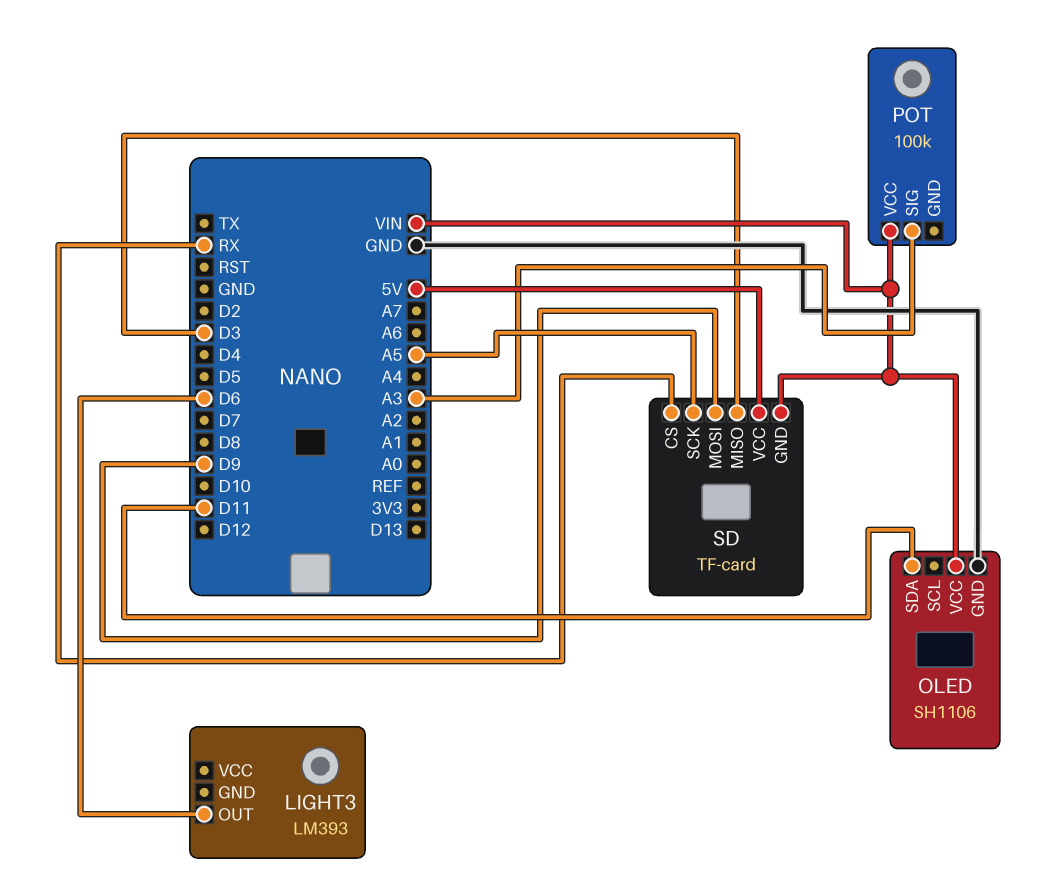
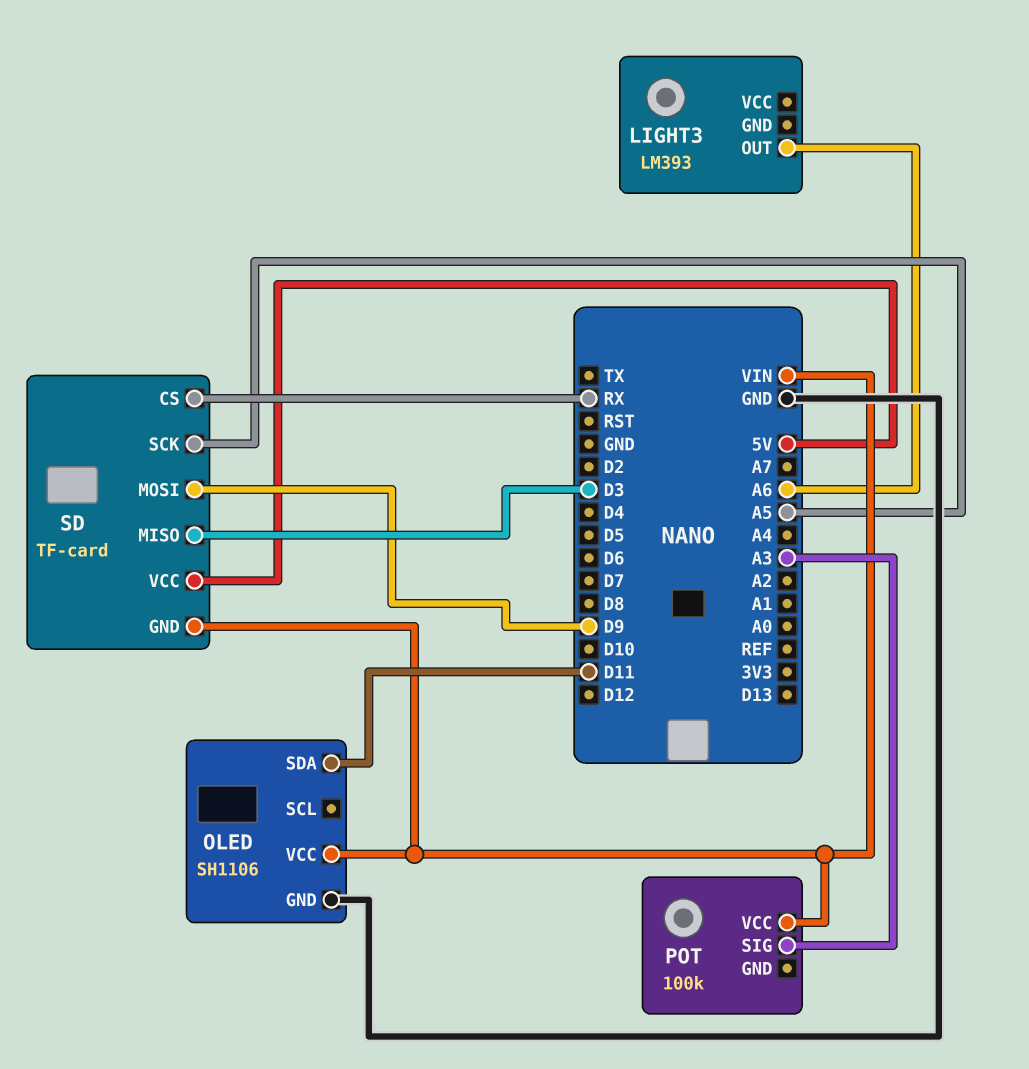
LIGHT3 pin OUT: D6 -> A6

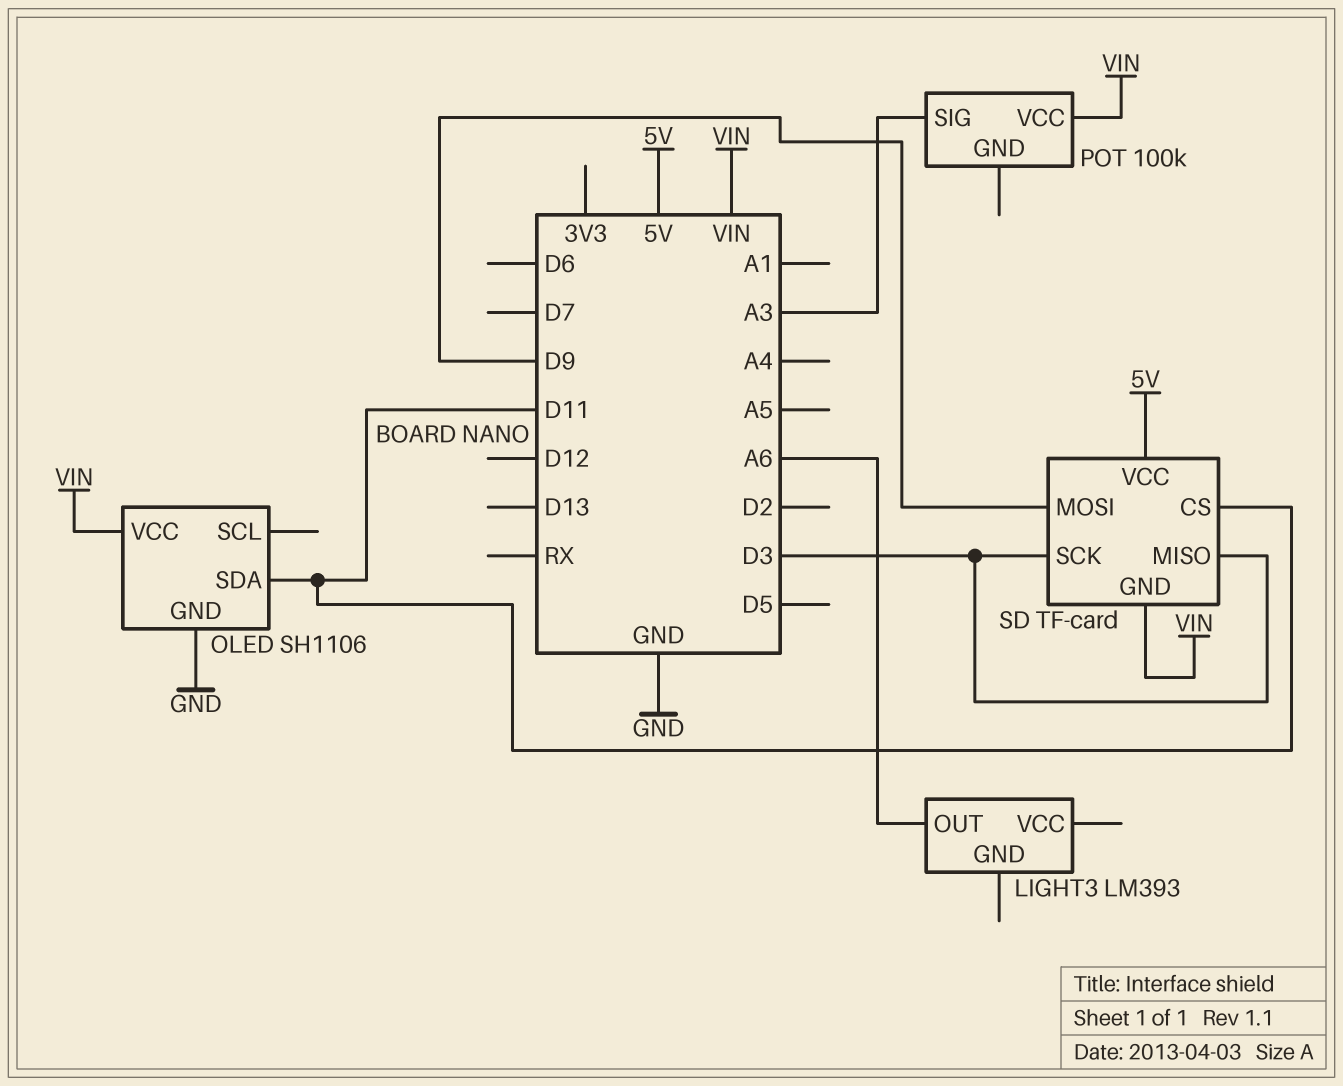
SD pin CS: RX -> D11
SD pin SCK: A5 -> D3

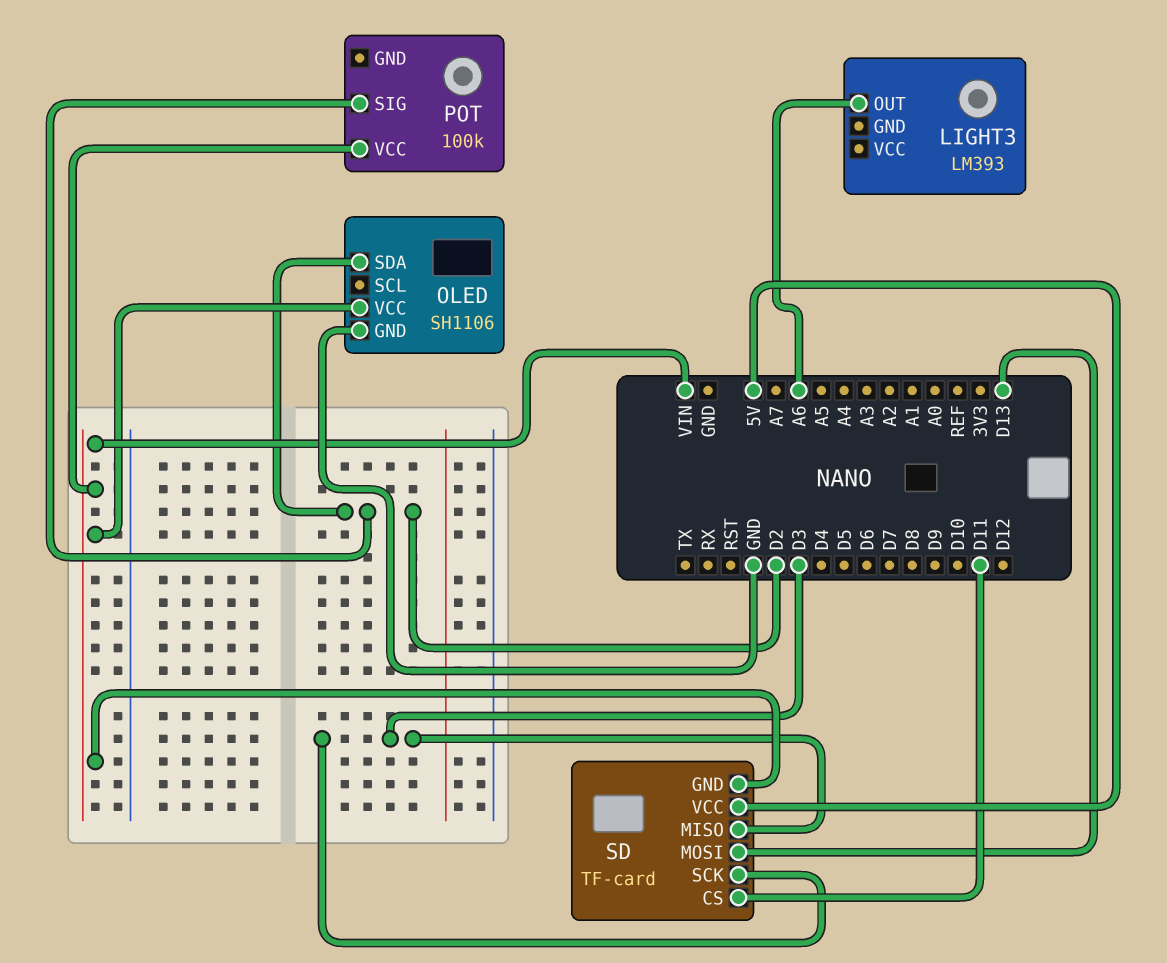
OLED pin SDA: D11 -> D2
POT pin SIG: A3 -> D2
SD pin MOSI: D9 -> D13

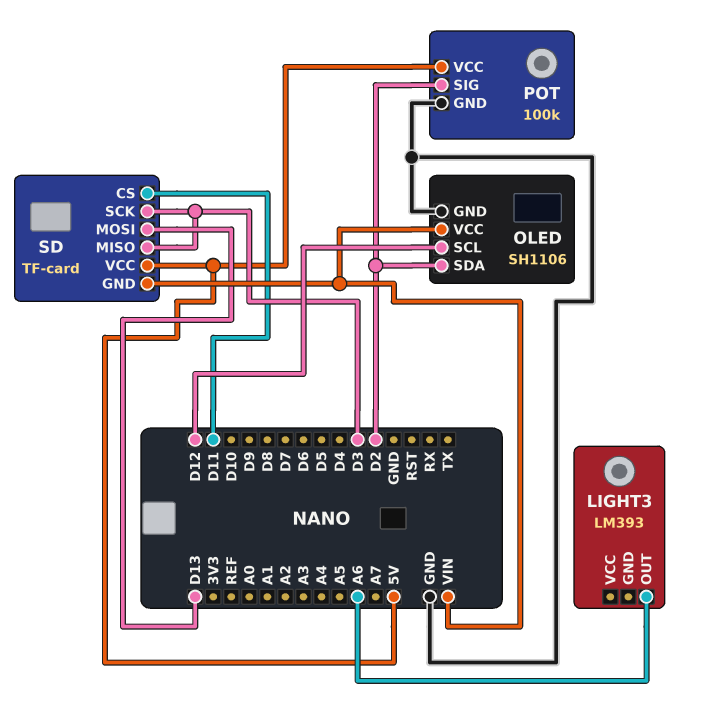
OLED pin SCL: none -> D12
POT pin GND: none -> GND
POT pin VCC: VIN -> 5V

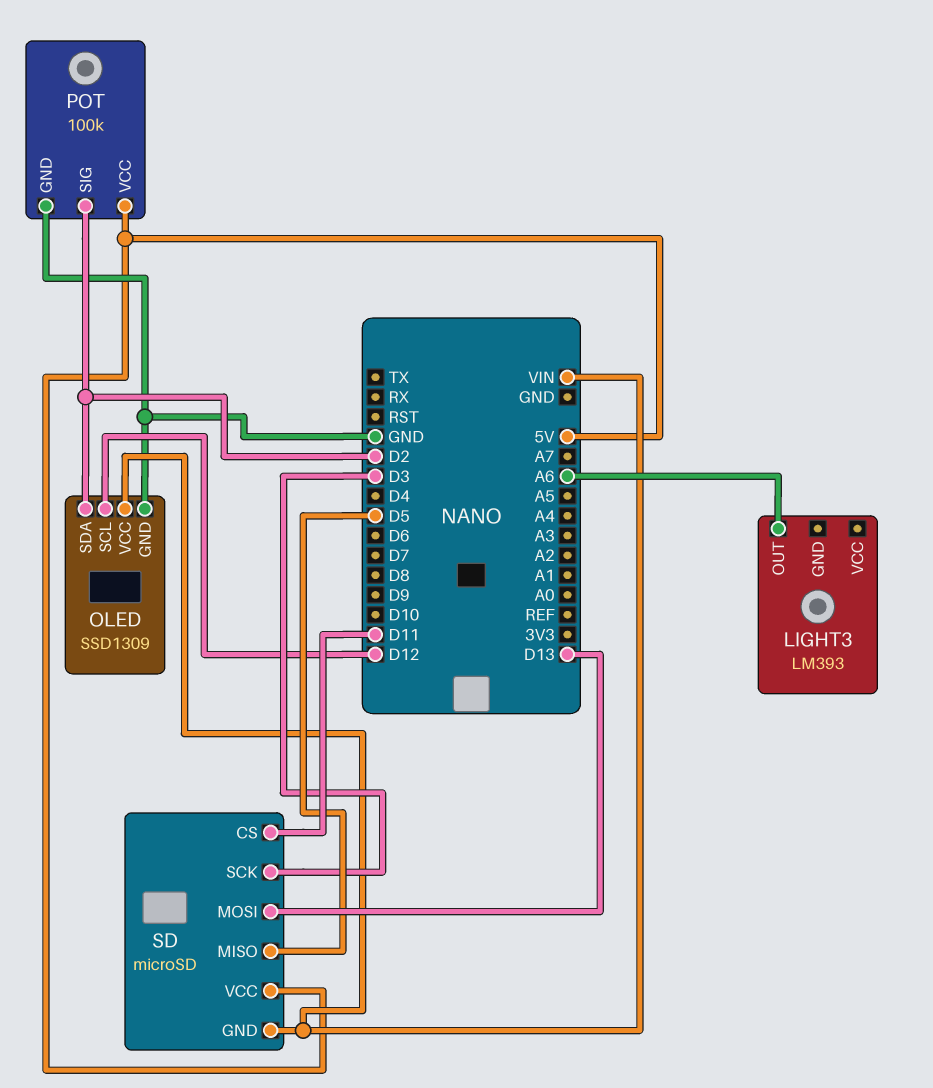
OLED: SH1106 -> SSD1309
SD: TF-card -> microSD
SD pin MISO: D3 -> D5

